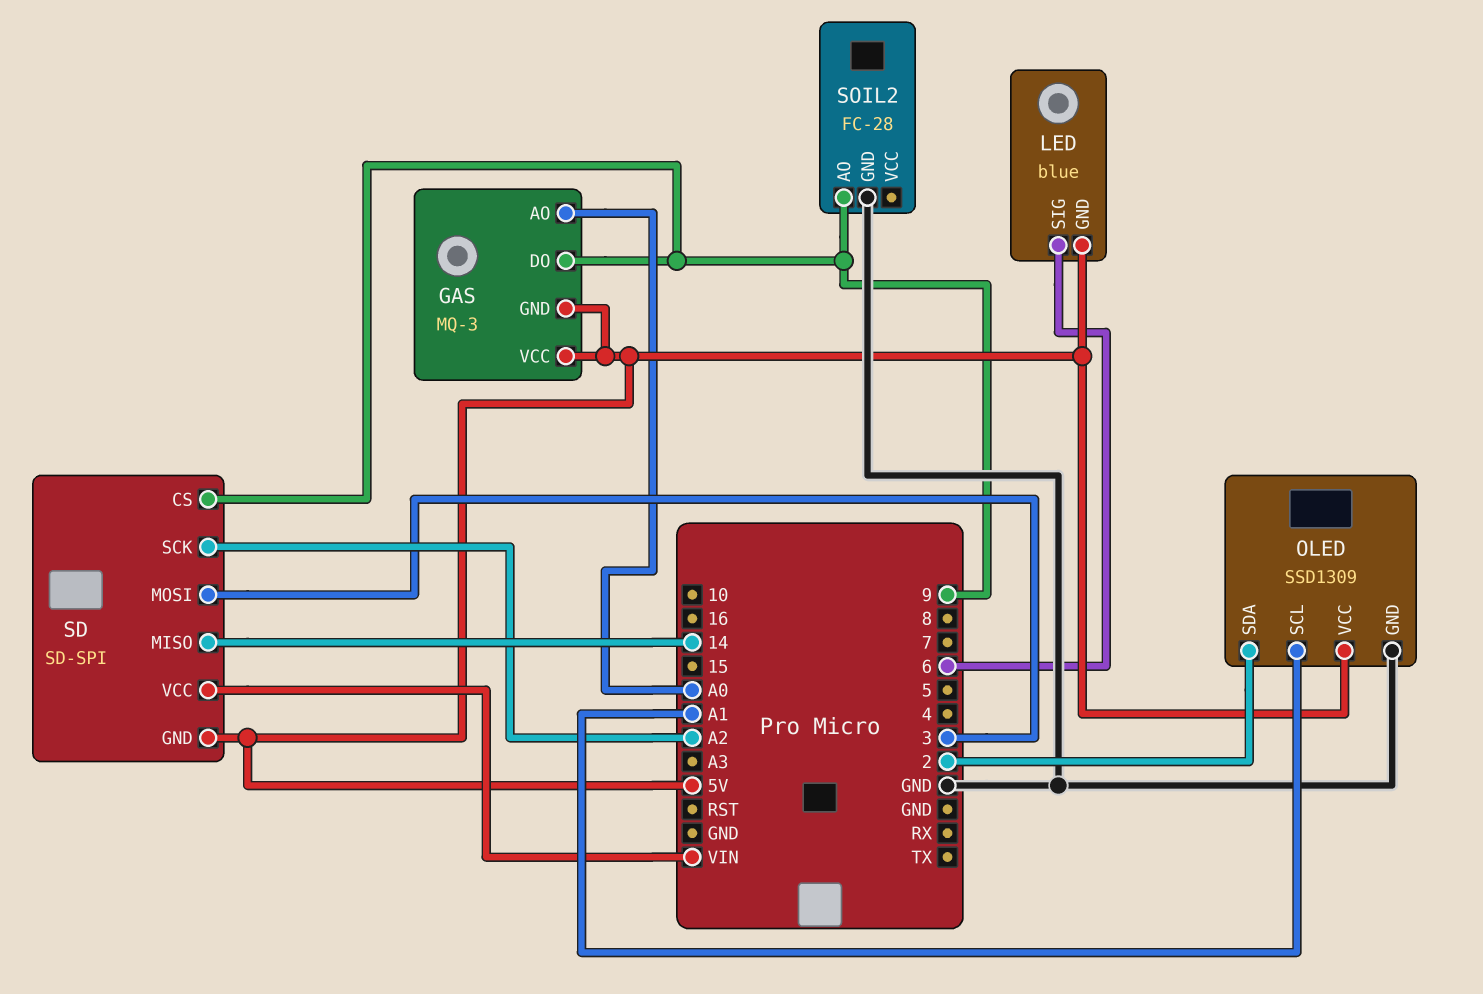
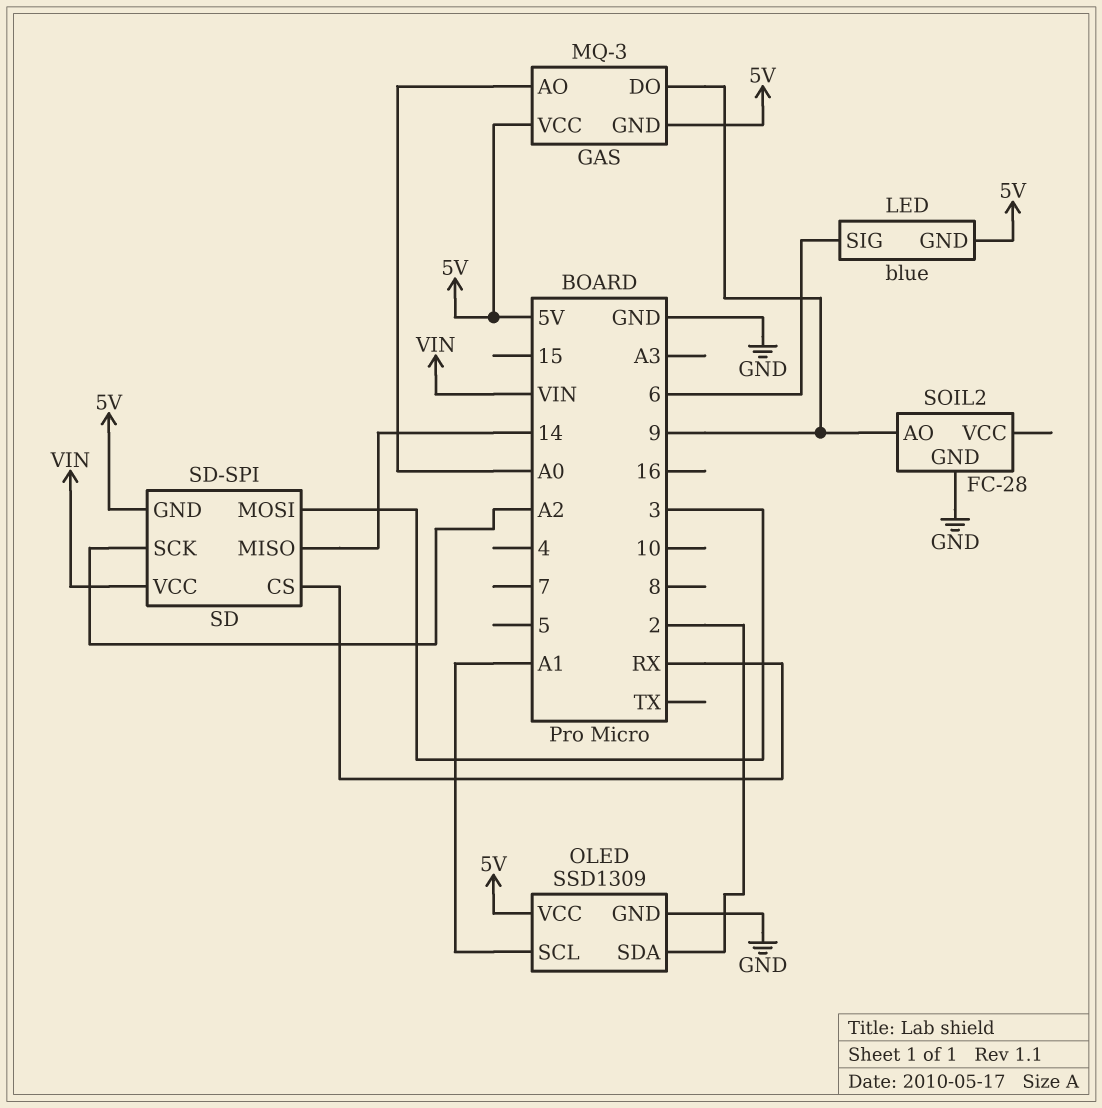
SD pin CS: 9 -> RX

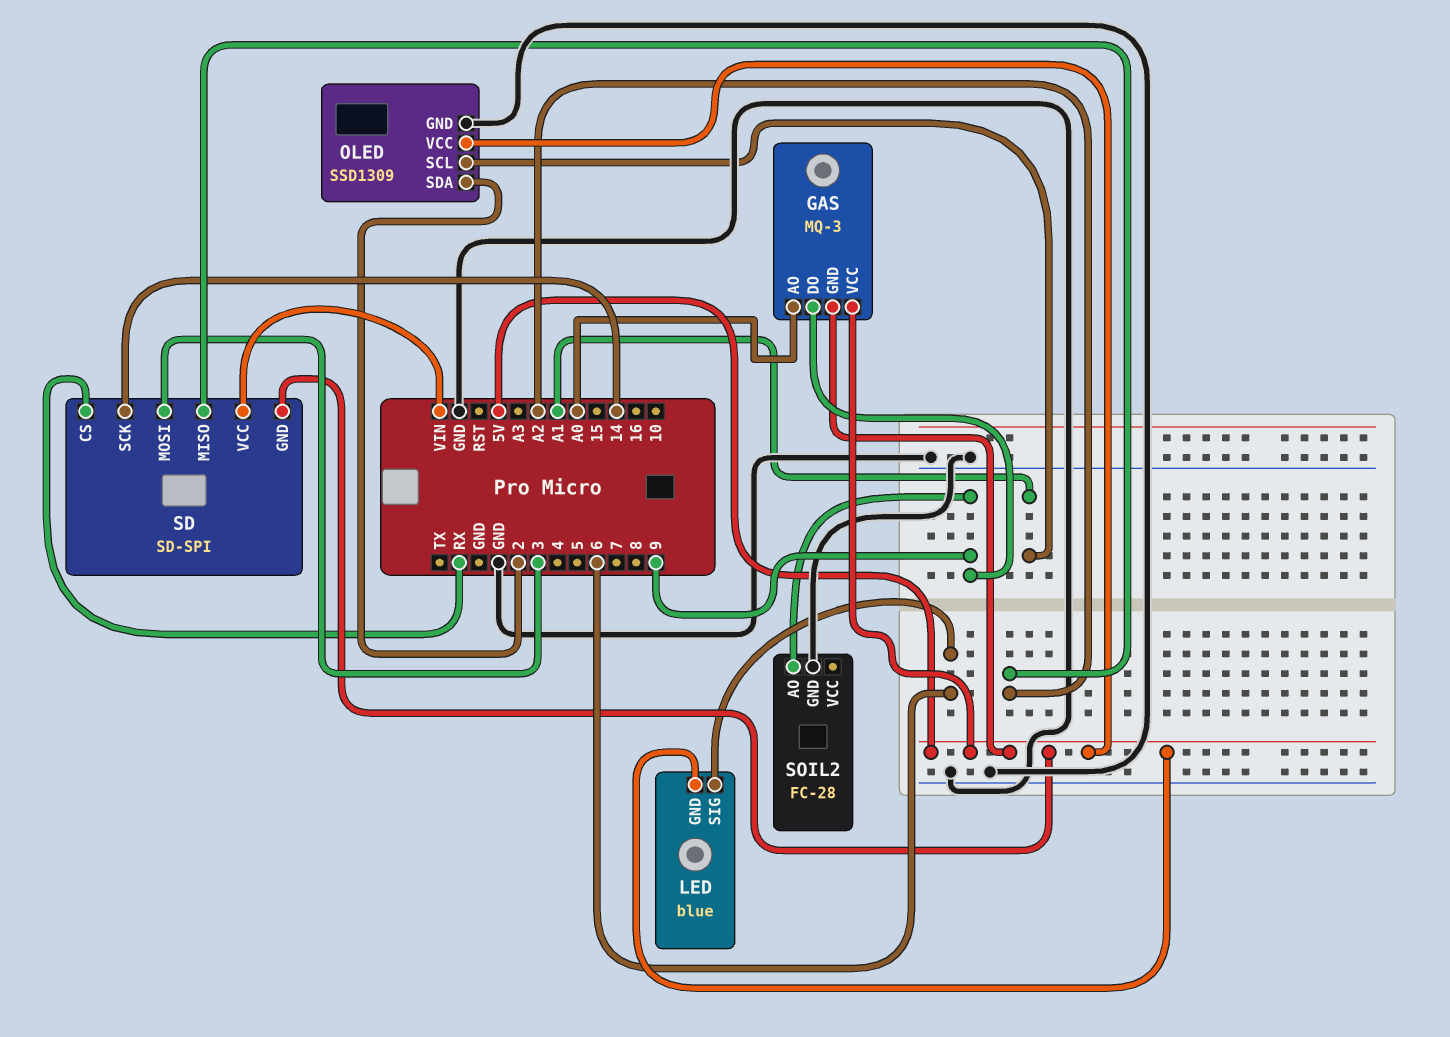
SD pin MISO: 14 -> A2
SD pin SCK: A2 -> 14

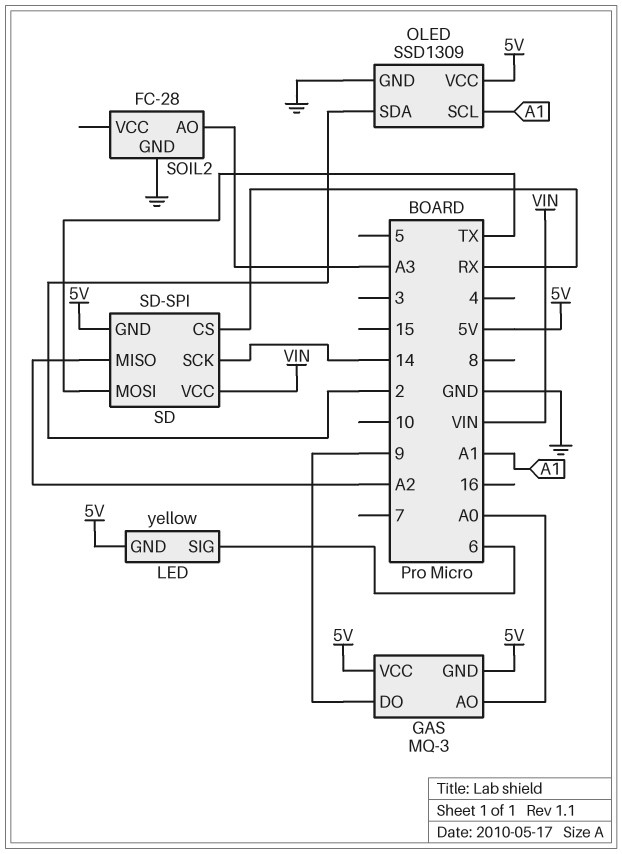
LED: blue -> yellow
SD pin MOSI: 3 -> TX
SOIL2 pin AO: 9 -> A3

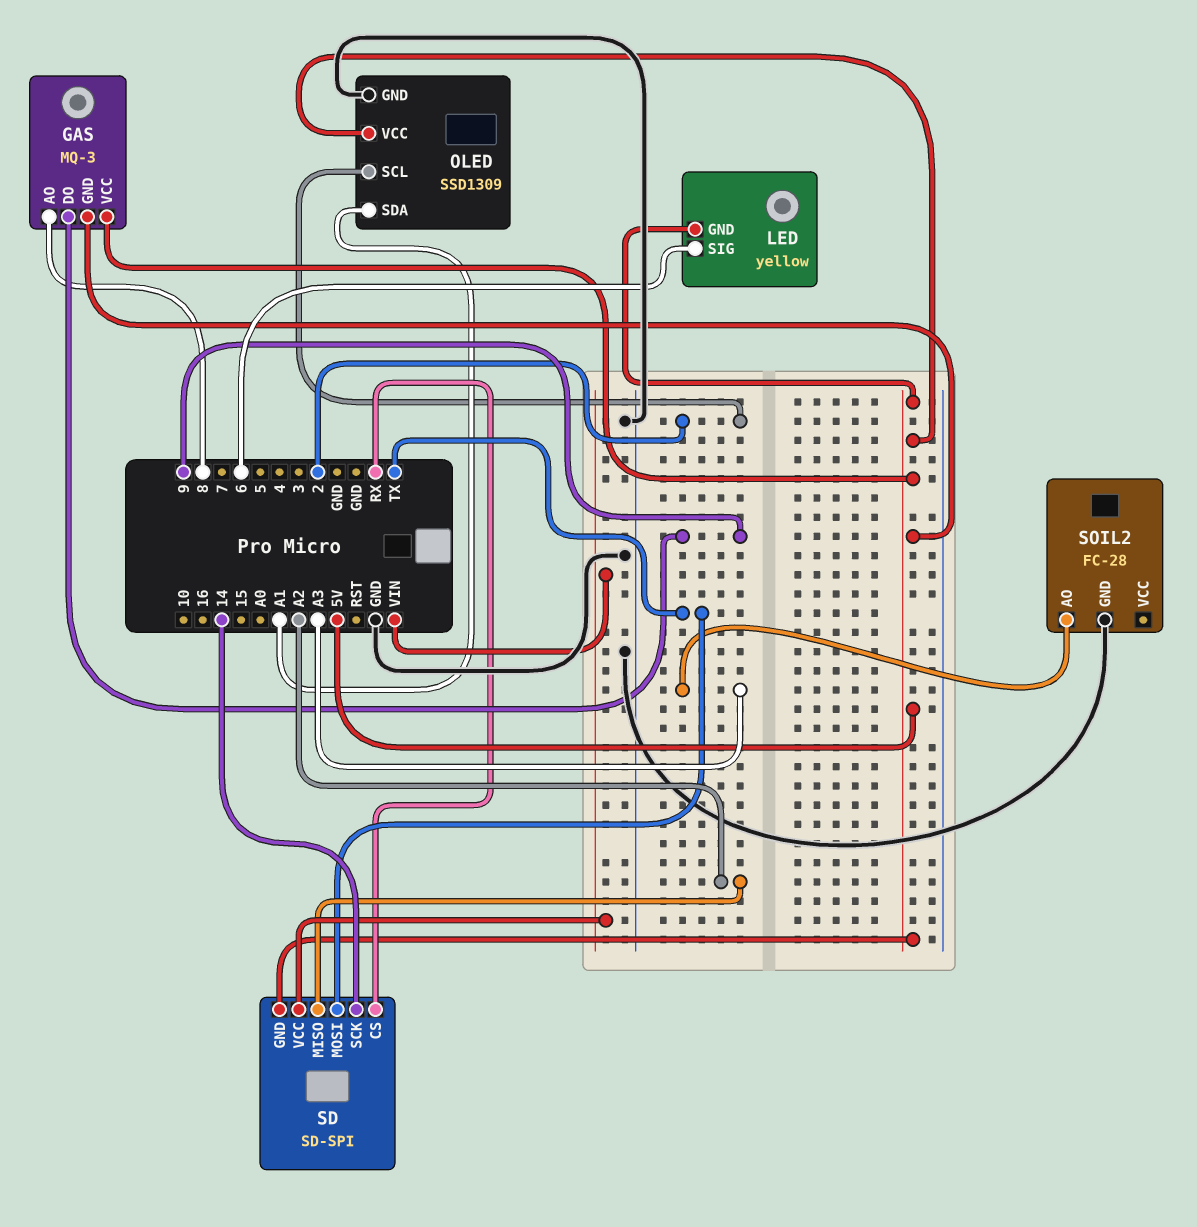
GAS pin AO: A0 -> 8
OLED pin SCL: A1 -> 2
OLED pin SDA: 2 -> A1

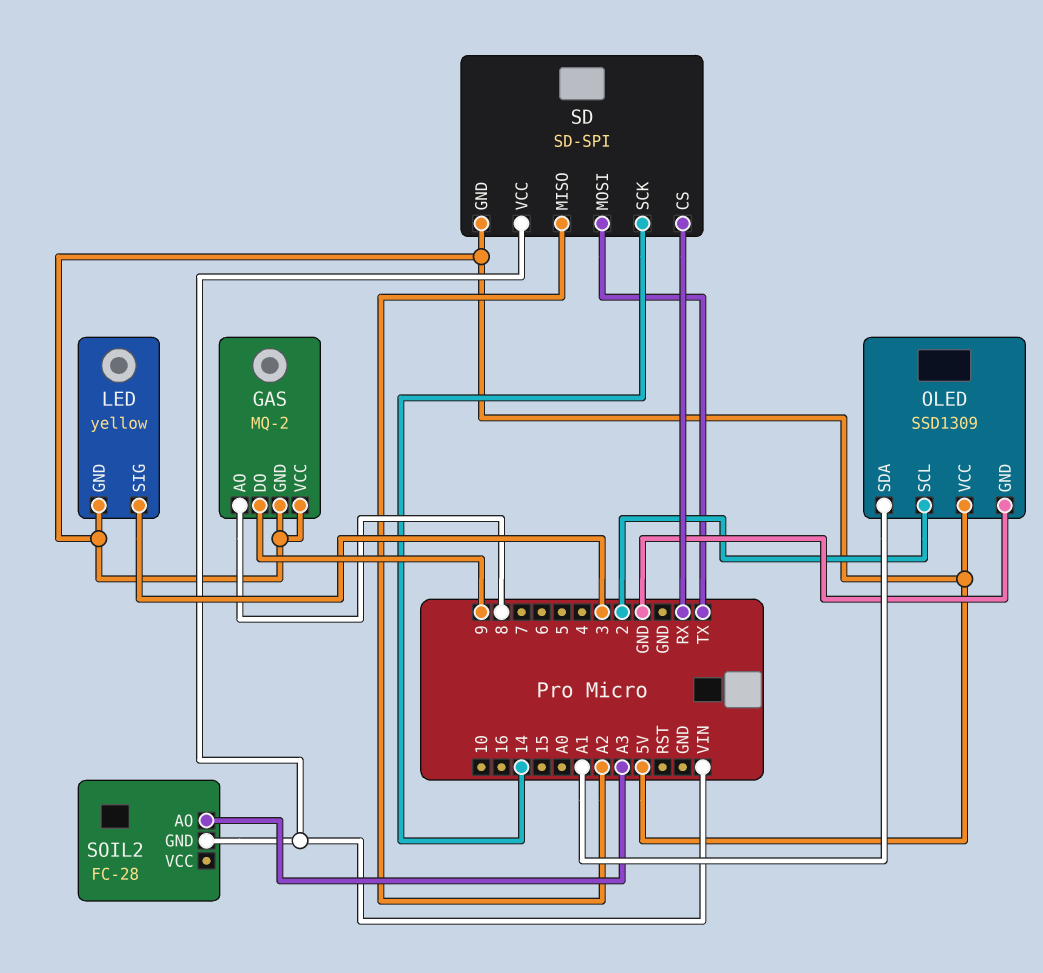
GAS: MQ-3 -> MQ-2
LED pin SIG: 6 -> 3
SOIL2 pin GND: GND -> VIN

